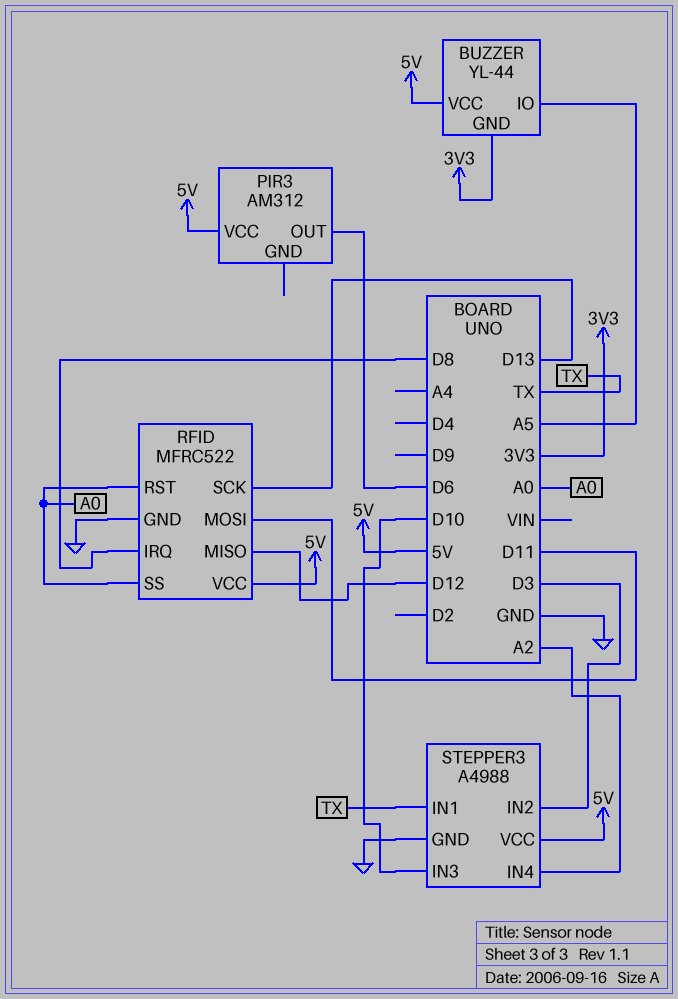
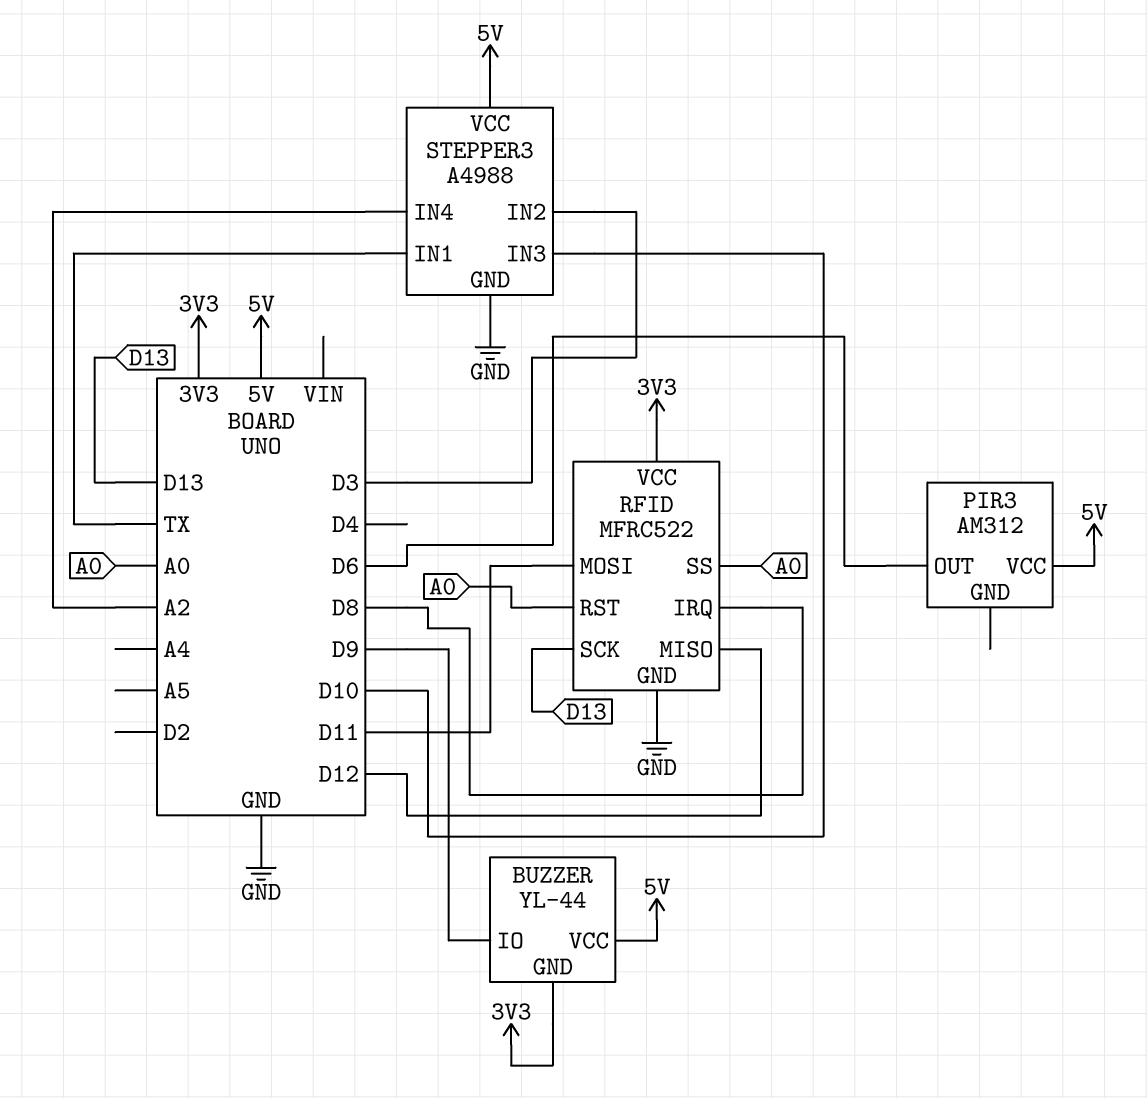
BUZZER pin IO: A5 -> D9
RFID pin VCC: 5V -> 3V3

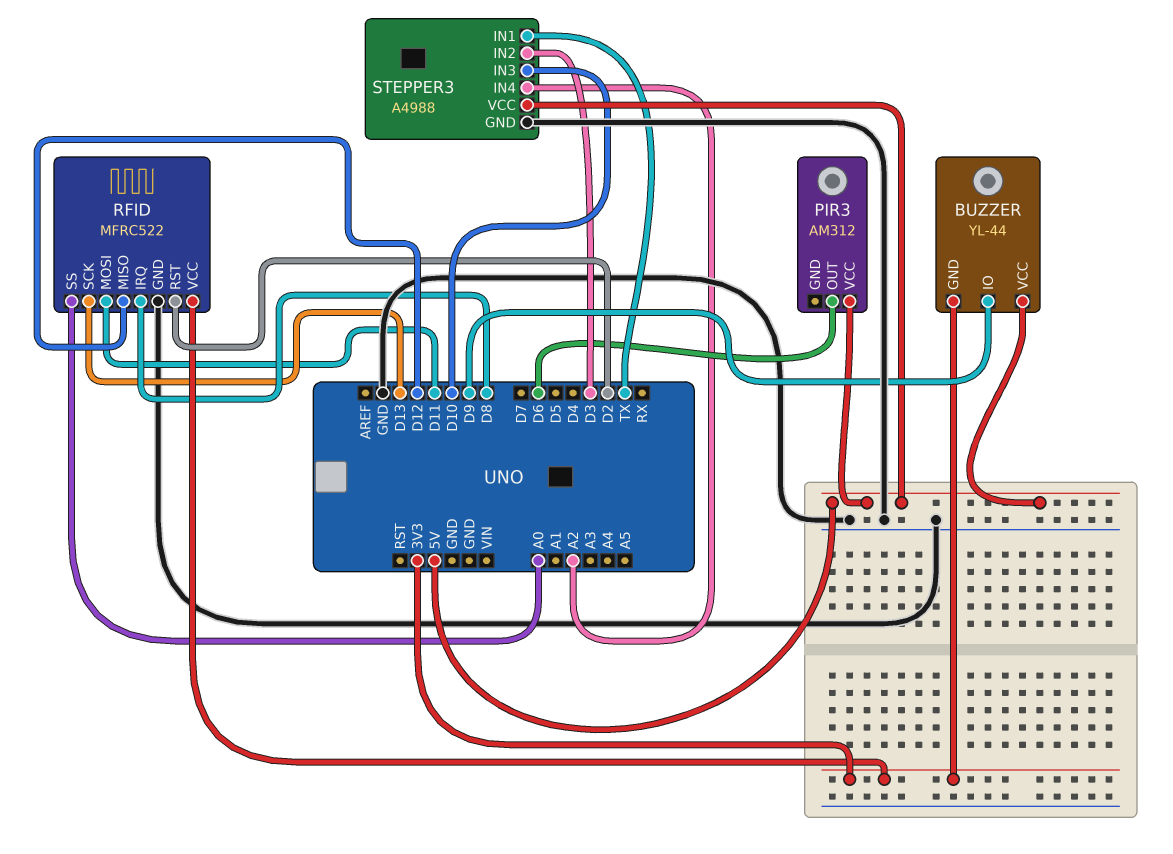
RFID pin RST: A0 -> D2

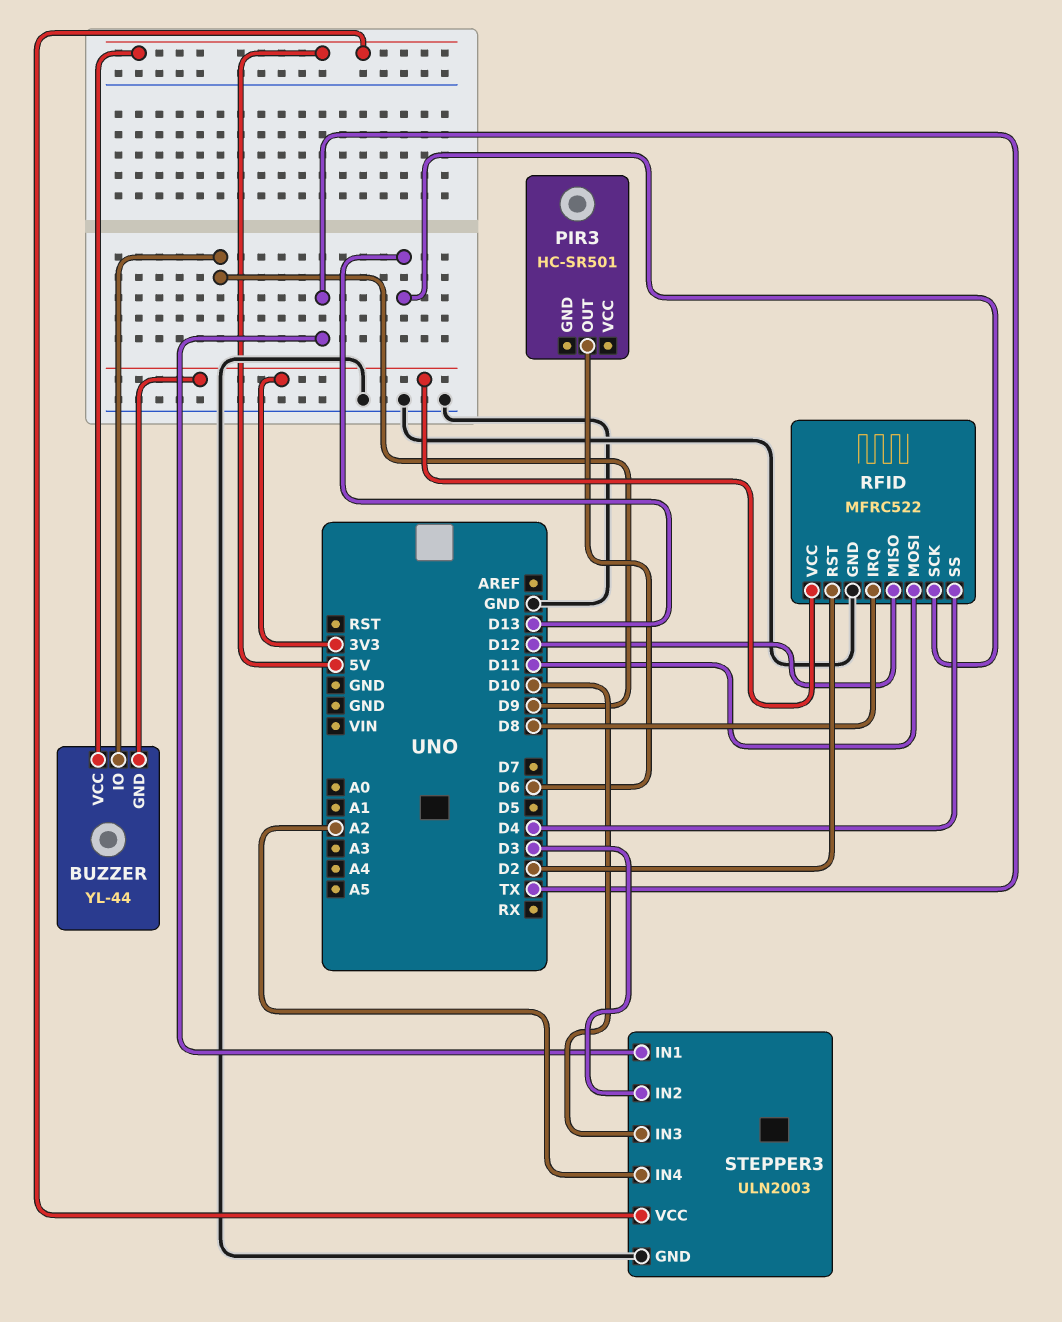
PIR3: AM312 -> HC-SR501
PIR3 pin VCC: 5V -> none
RFID pin SS: A0 -> D4
STEPPER3: A4988 -> ULN2003

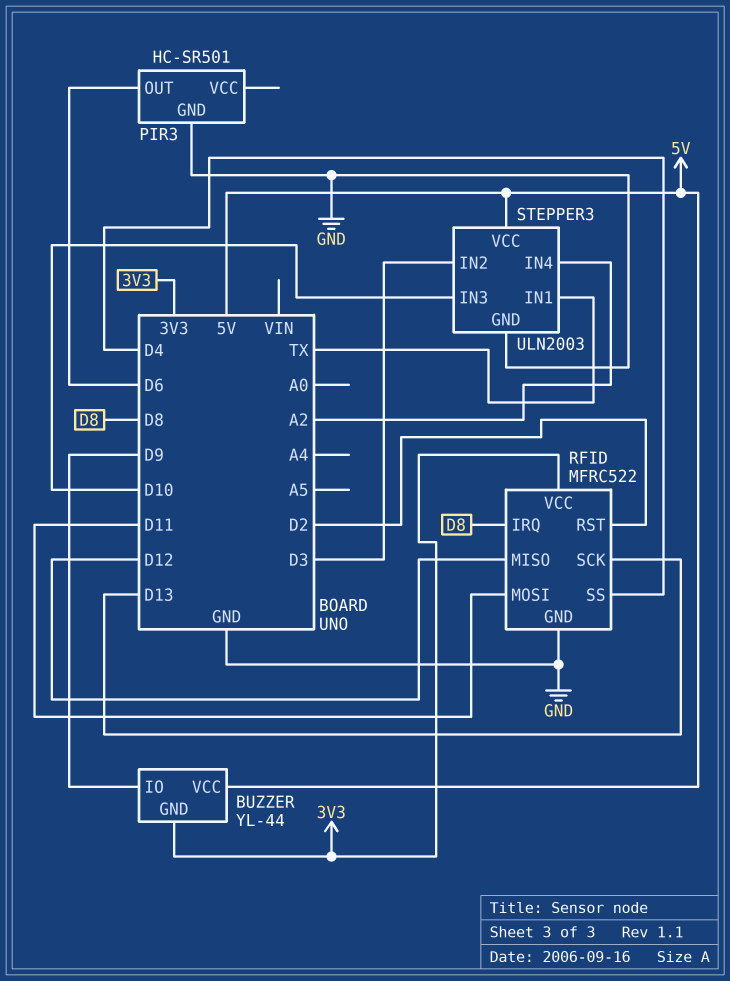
PIR3 pin GND: none -> GND

